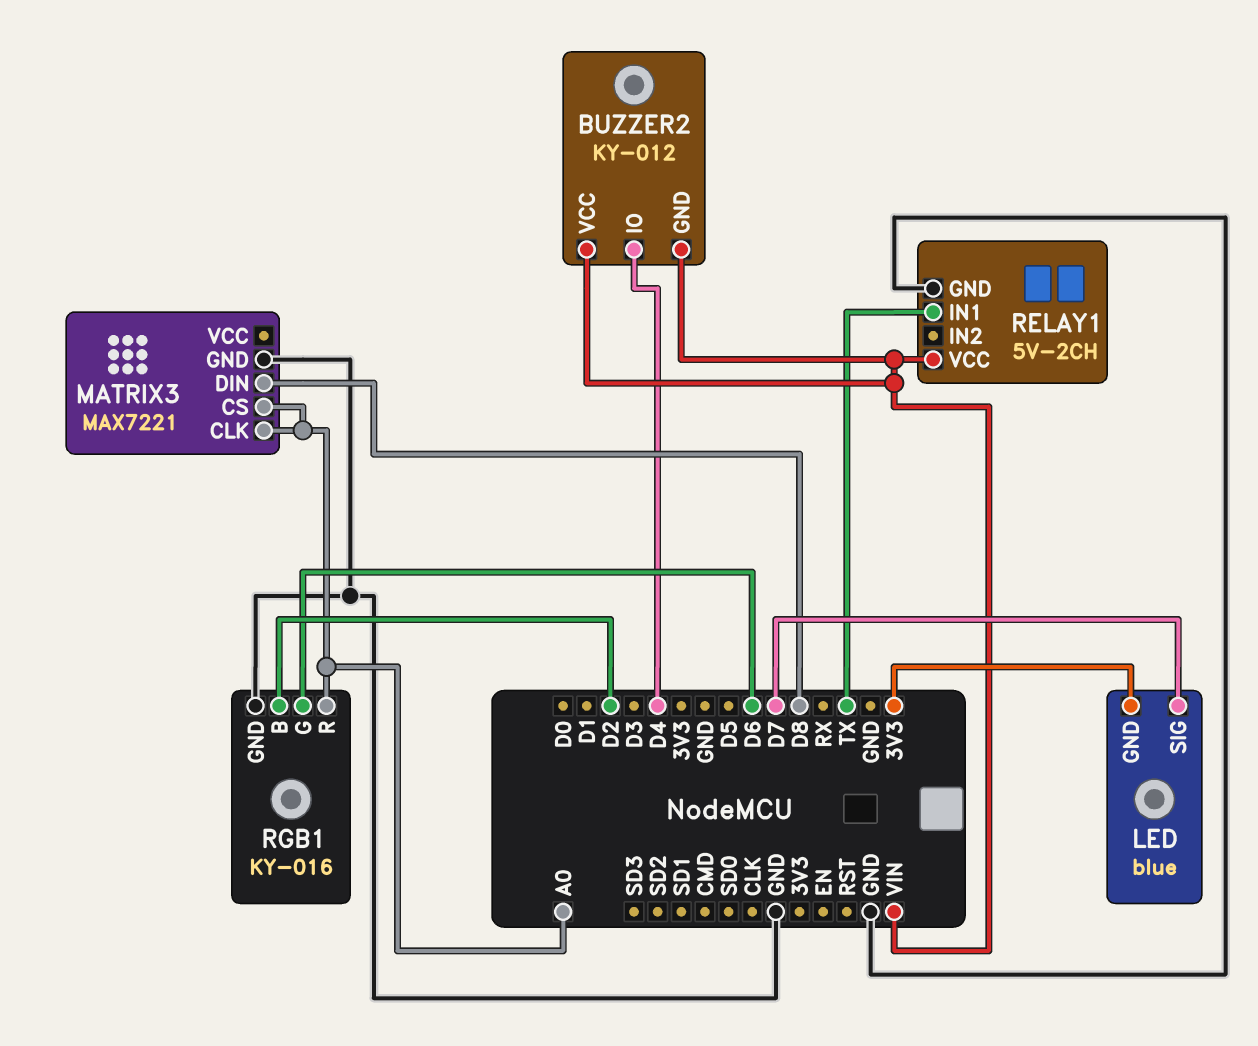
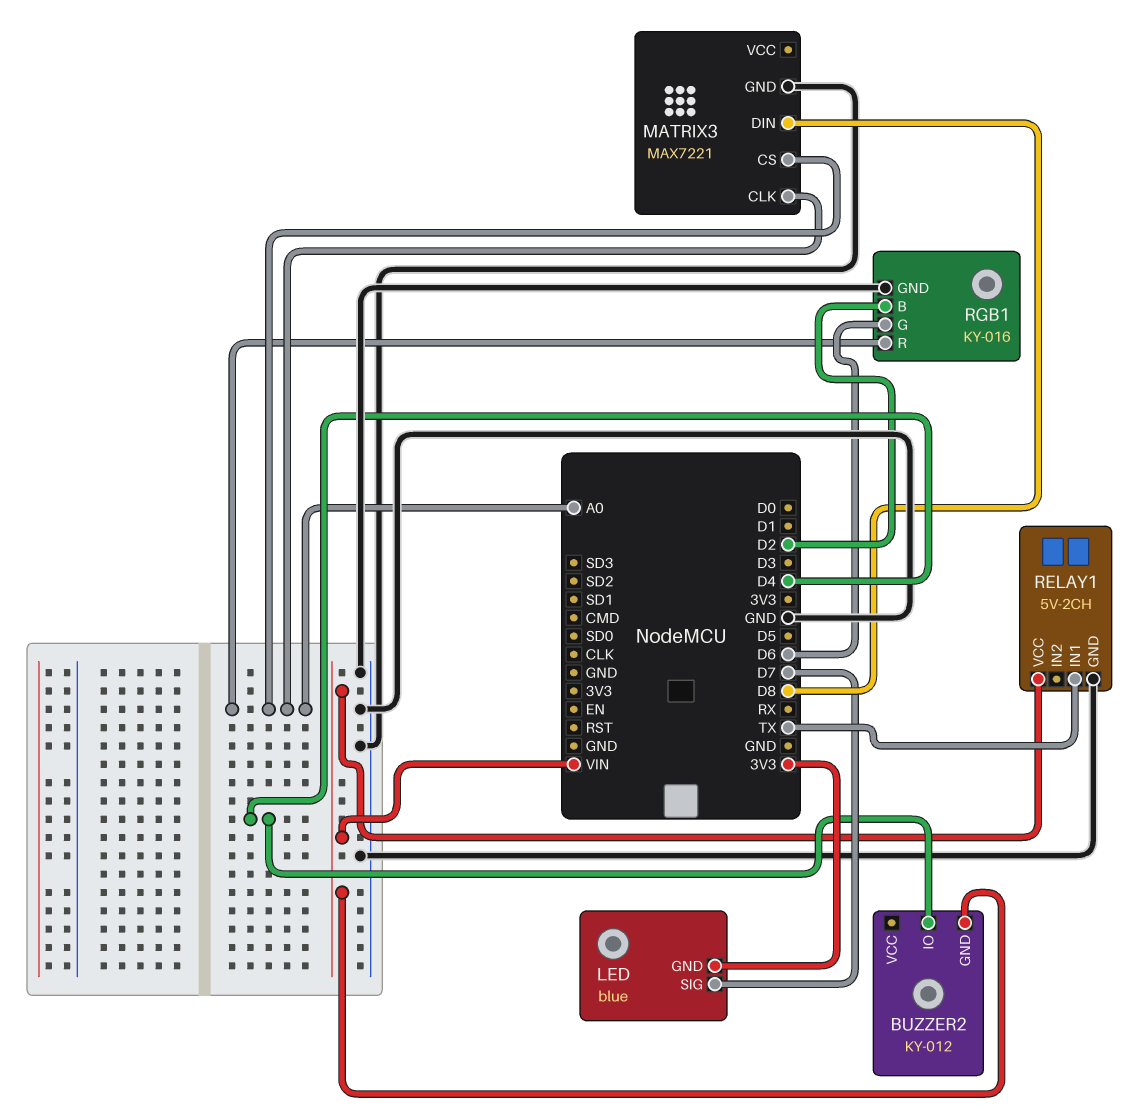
BUZZER2 pin VCC: VIN -> none

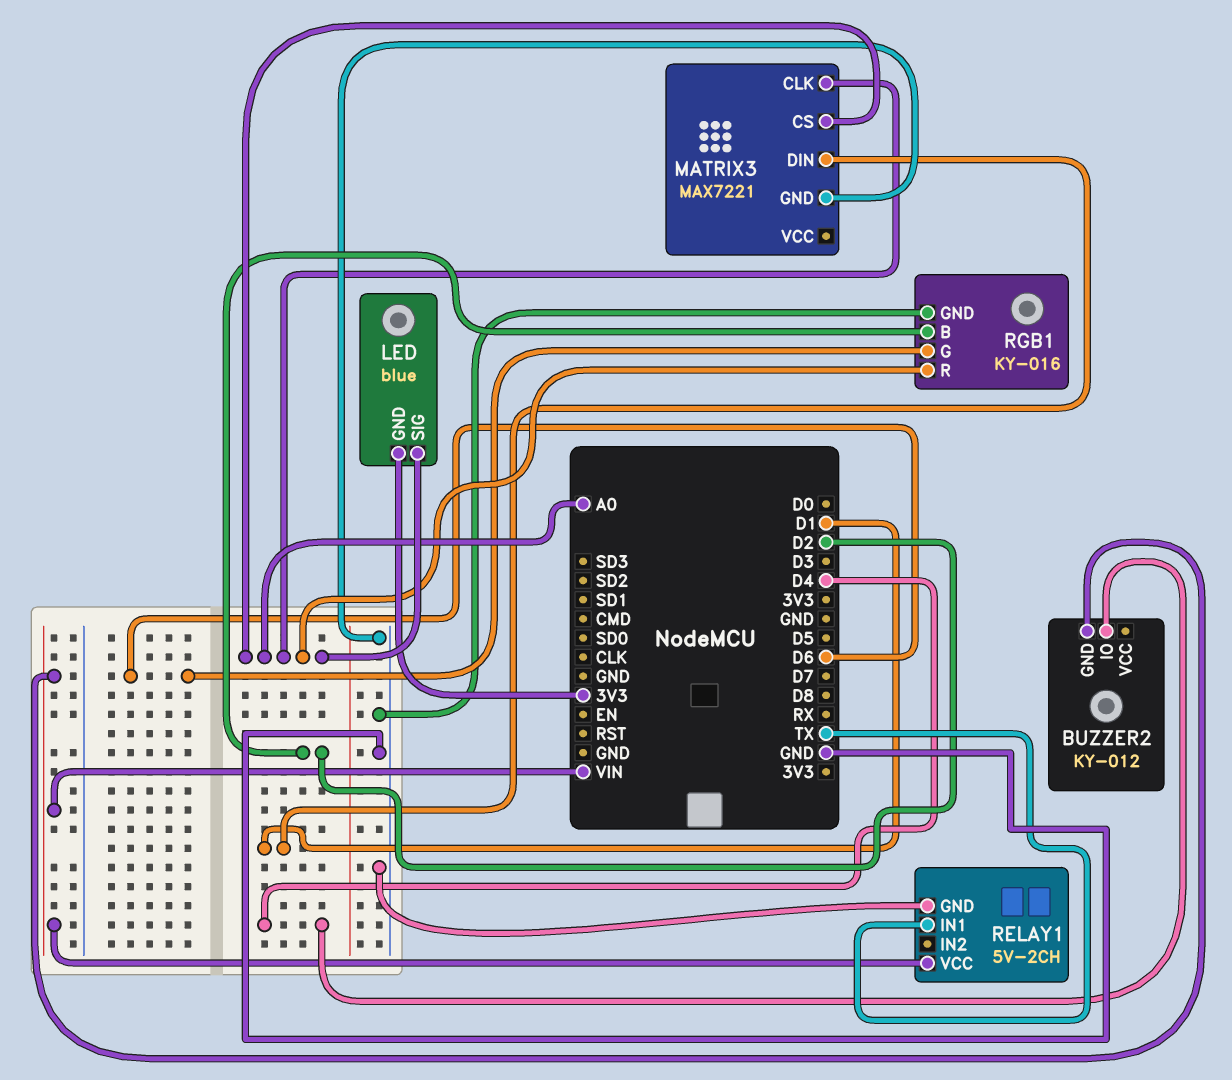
LED pin SIG: D7 -> A0
MATRIX3 pin DIN: D8 -> D1

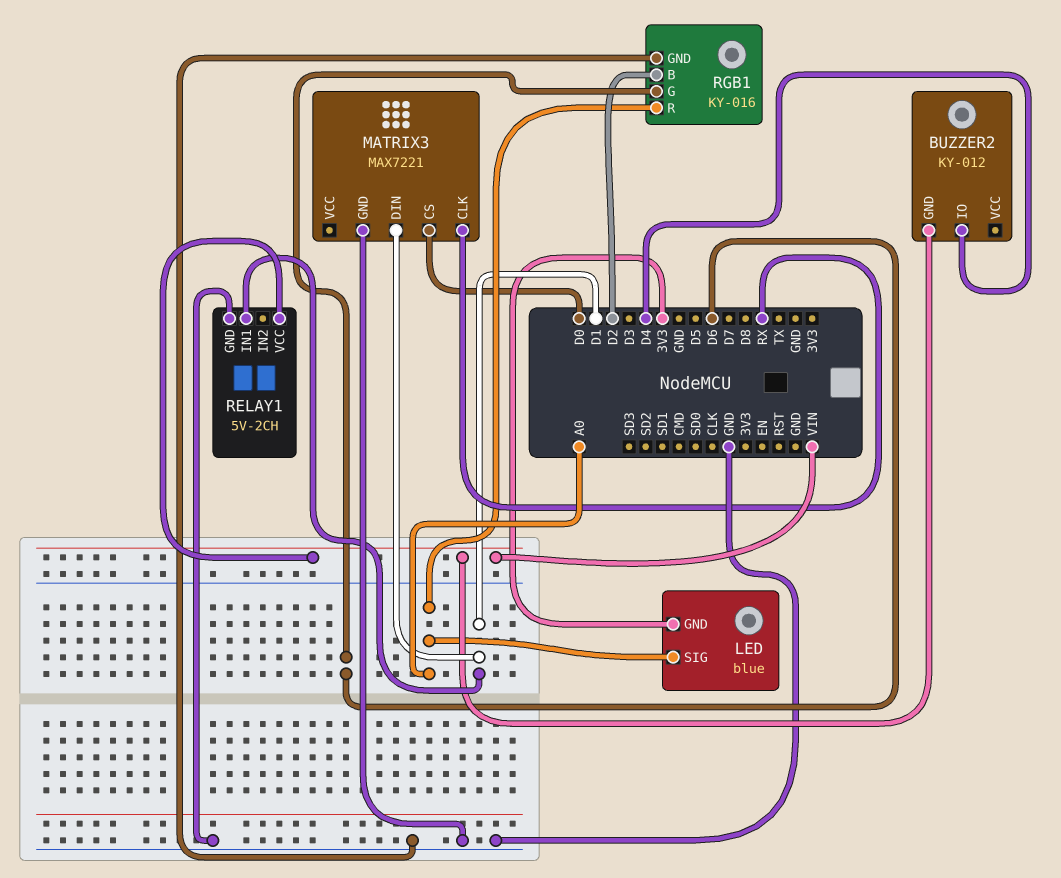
MATRIX3 pin CLK: A0 -> RX
MATRIX3 pin CS: A0 -> D0
RELAY1 pin IN1: TX -> D1

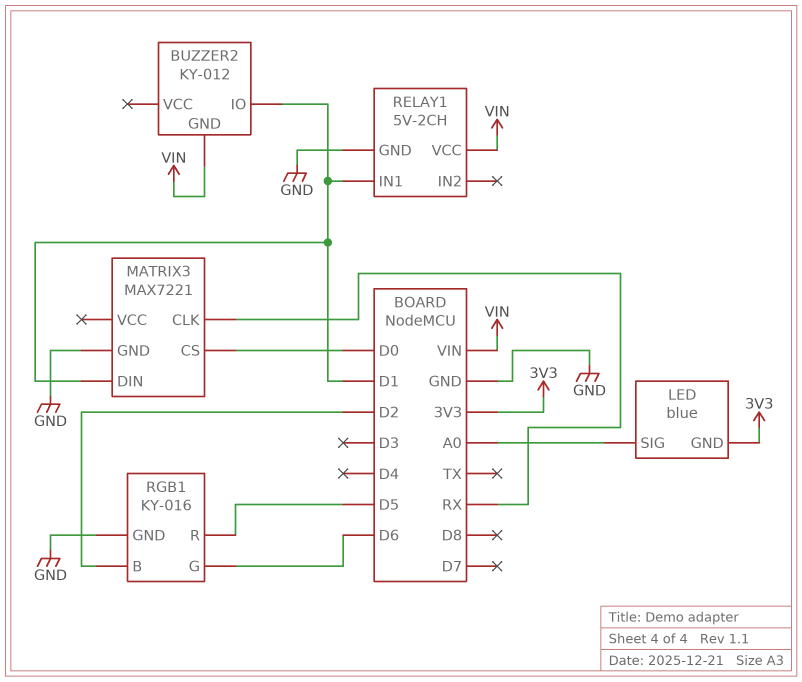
BUZZER2 pin IO: D4 -> D1
RGB1 pin R: A0 -> D5

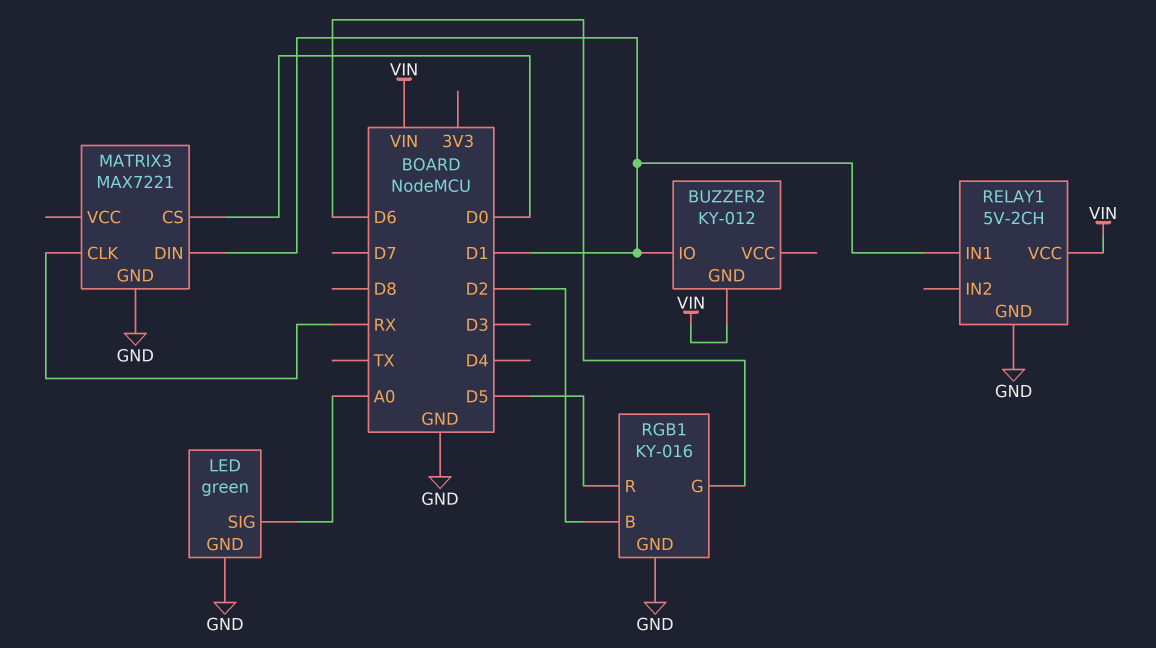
LED: blue -> green
LED pin GND: 3V3 -> GND

